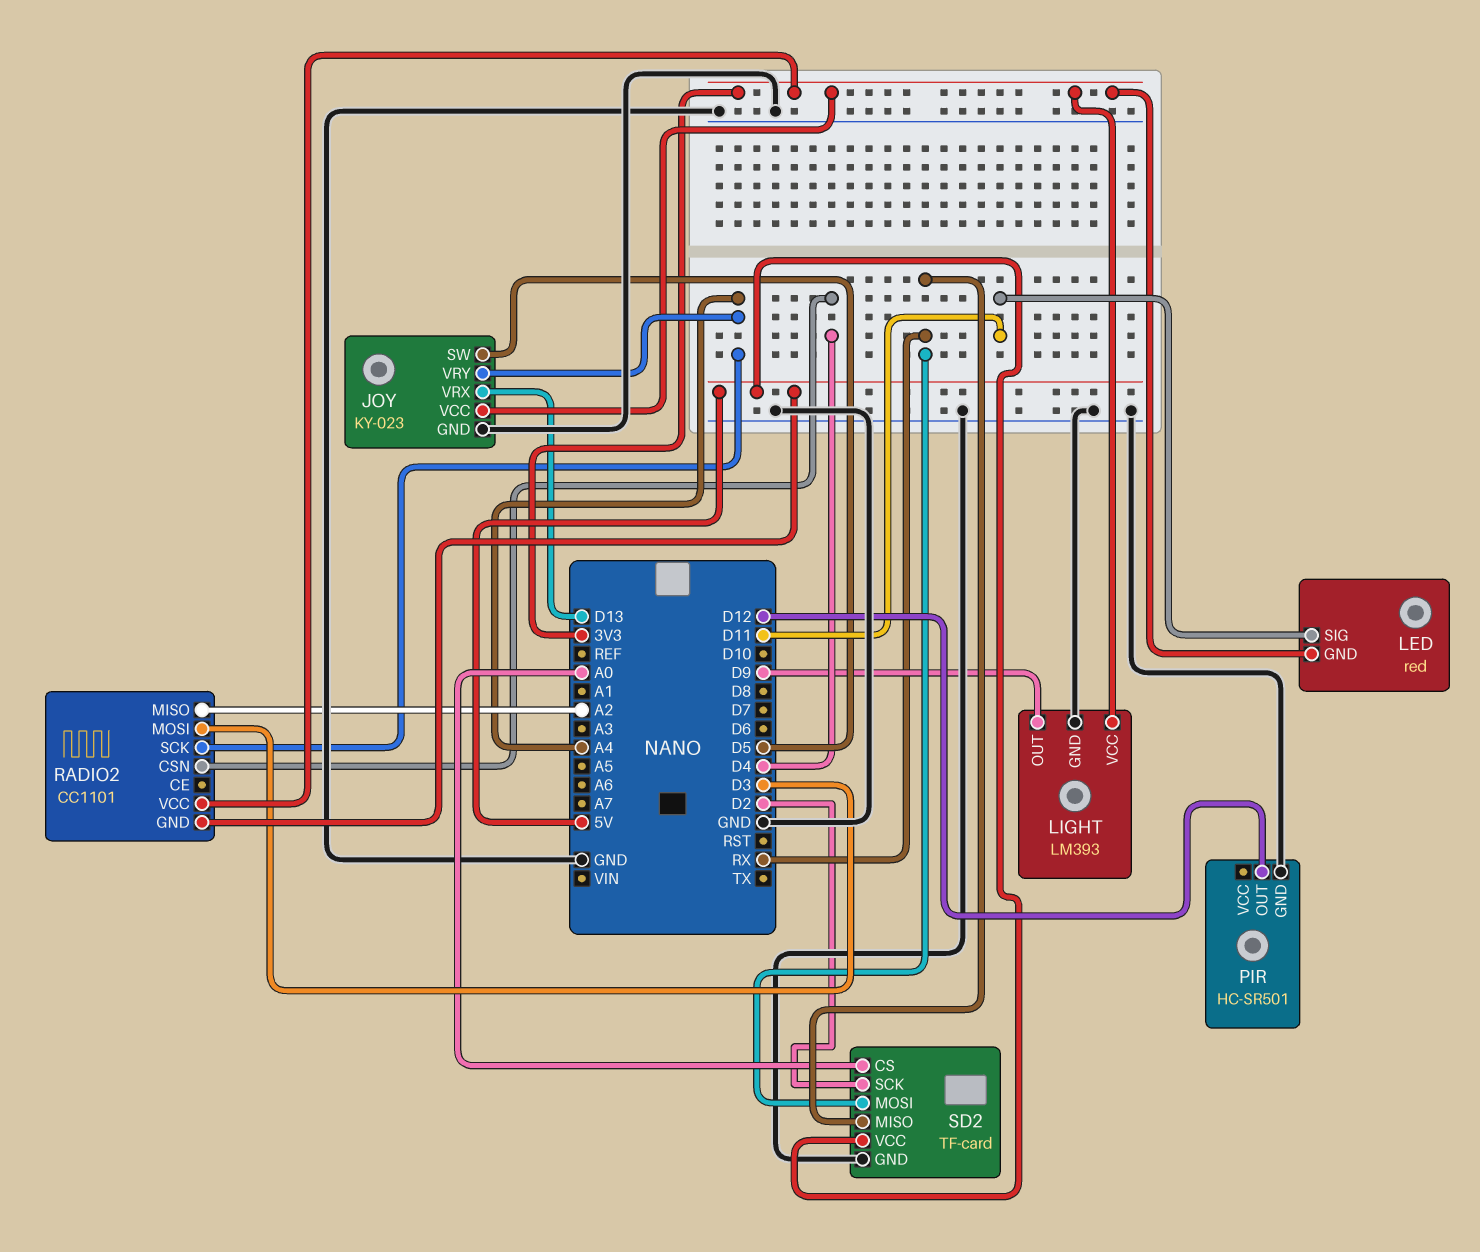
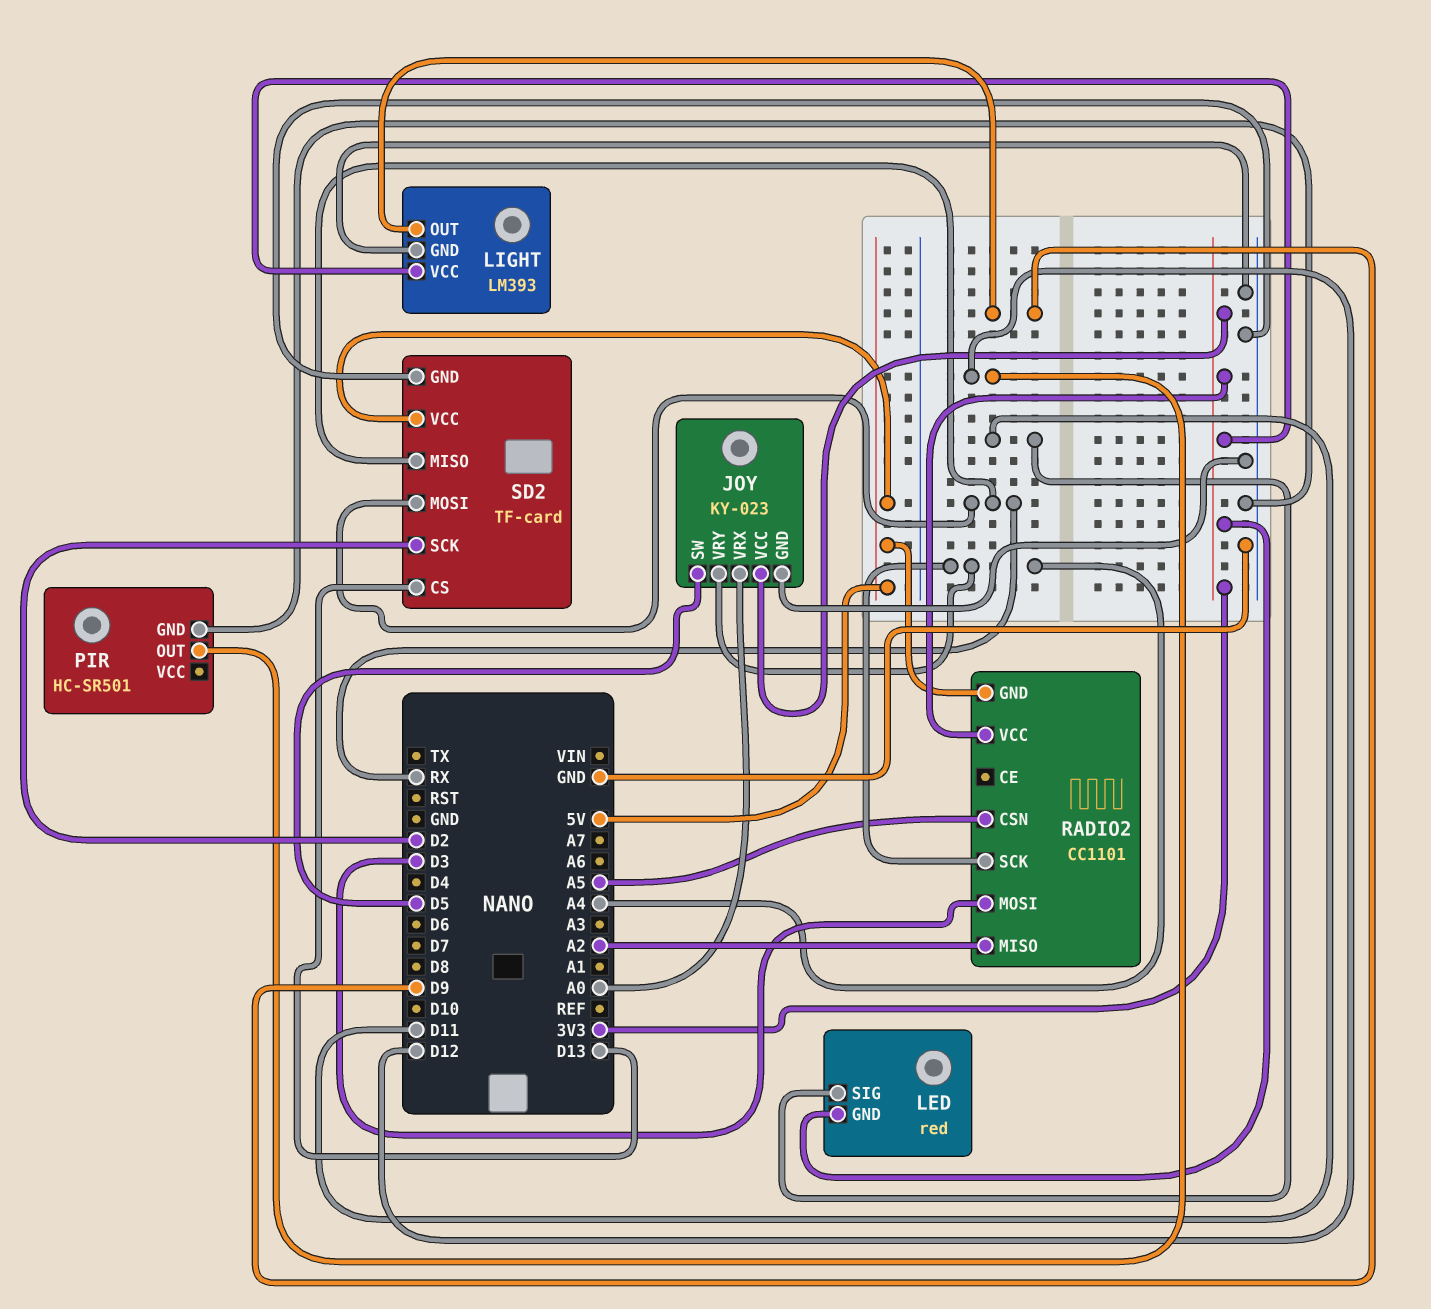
JOY pin VRX: D13 -> A0
RADIO2 pin CSN: D4 -> A5
SD2 pin CS: A0 -> D13

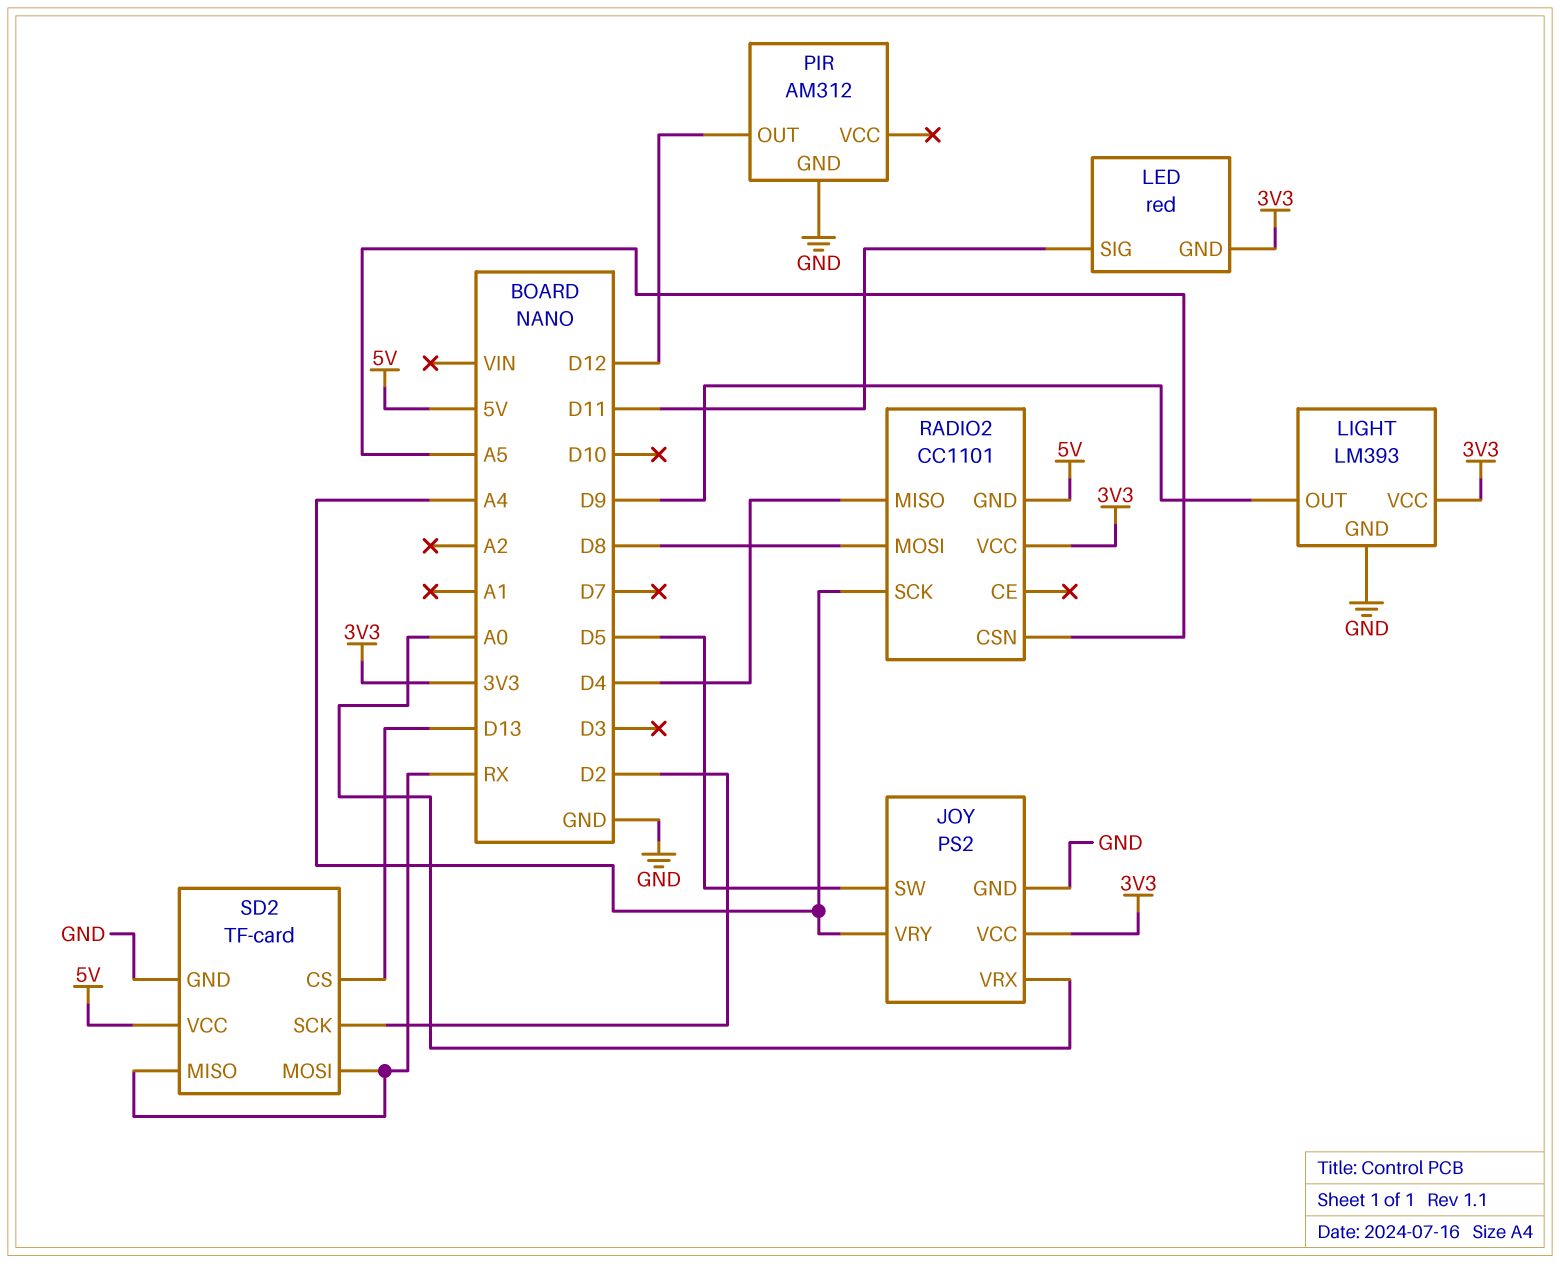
JOY: KY-023 -> PS2
PIR: HC-SR501 -> AM312
RADIO2 pin MISO: A2 -> D4
RADIO2 pin MOSI: D3 -> D8

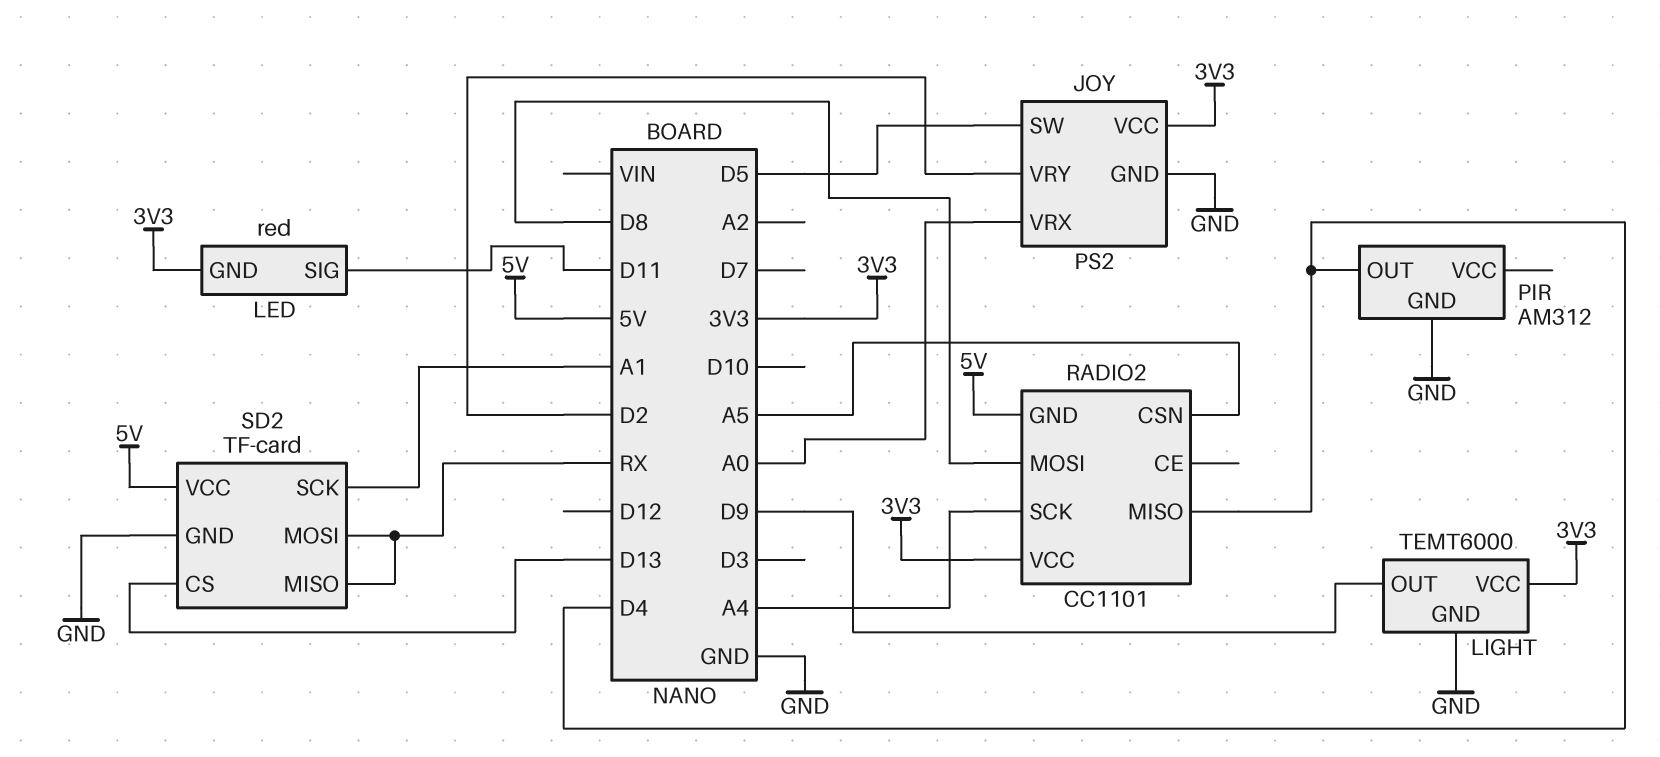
JOY pin VRY: A4 -> D2
LIGHT: LM393 -> TEMT6000
PIR pin OUT: D12 -> D4
SD2 pin SCK: D2 -> A1

